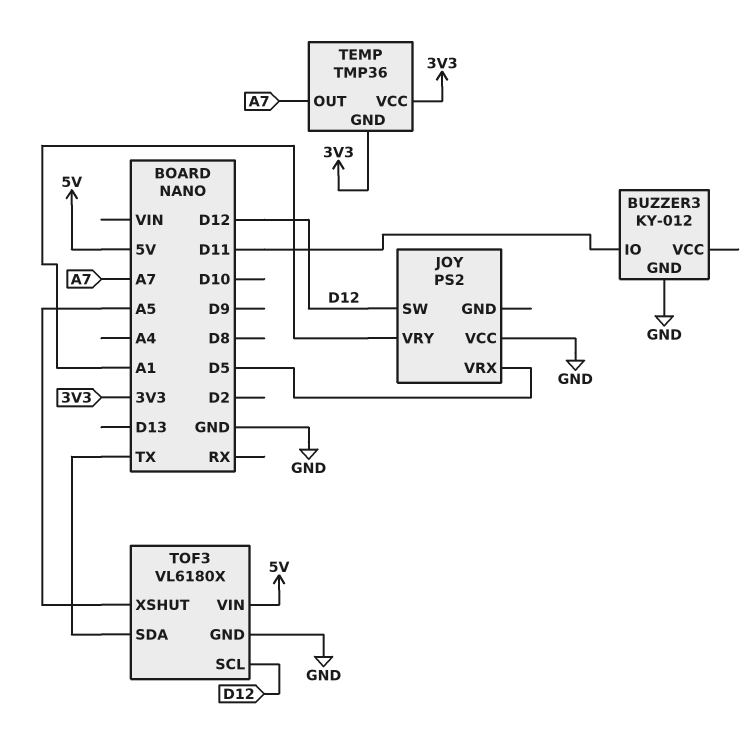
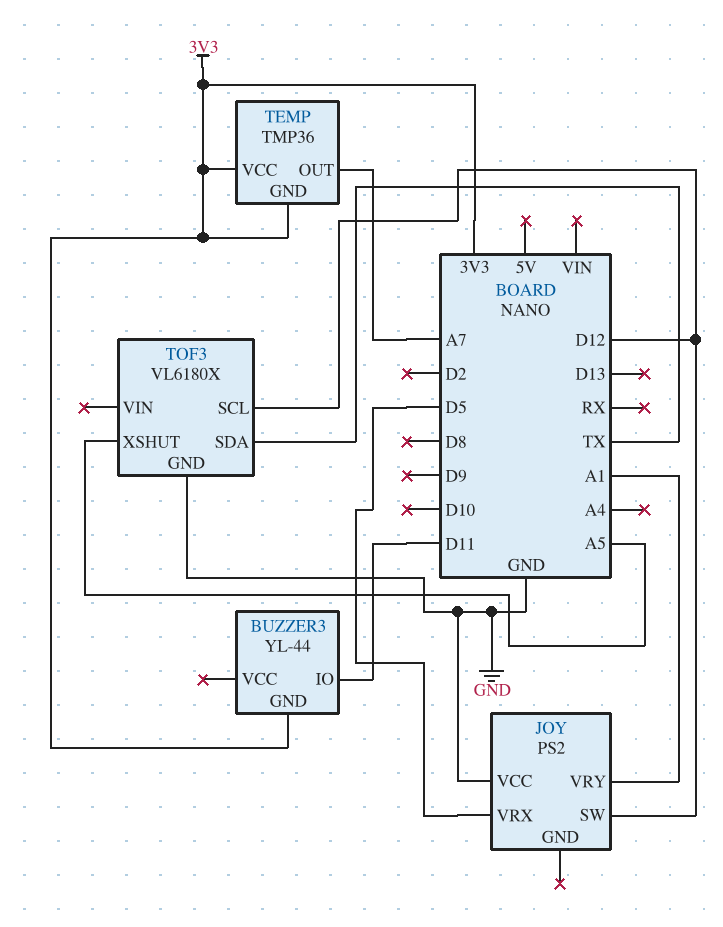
BUZZER3: KY-012 -> YL-44
BUZZER3 pin GND: GND -> 3V3
TOF3 pin VIN: 5V -> none

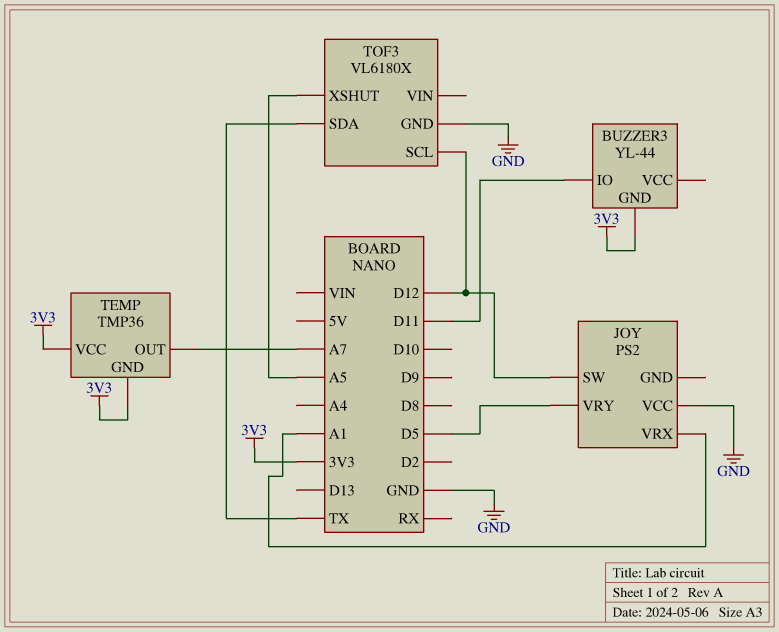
JOY pin VRX: D5 -> A1
JOY pin VRY: A1 -> D5

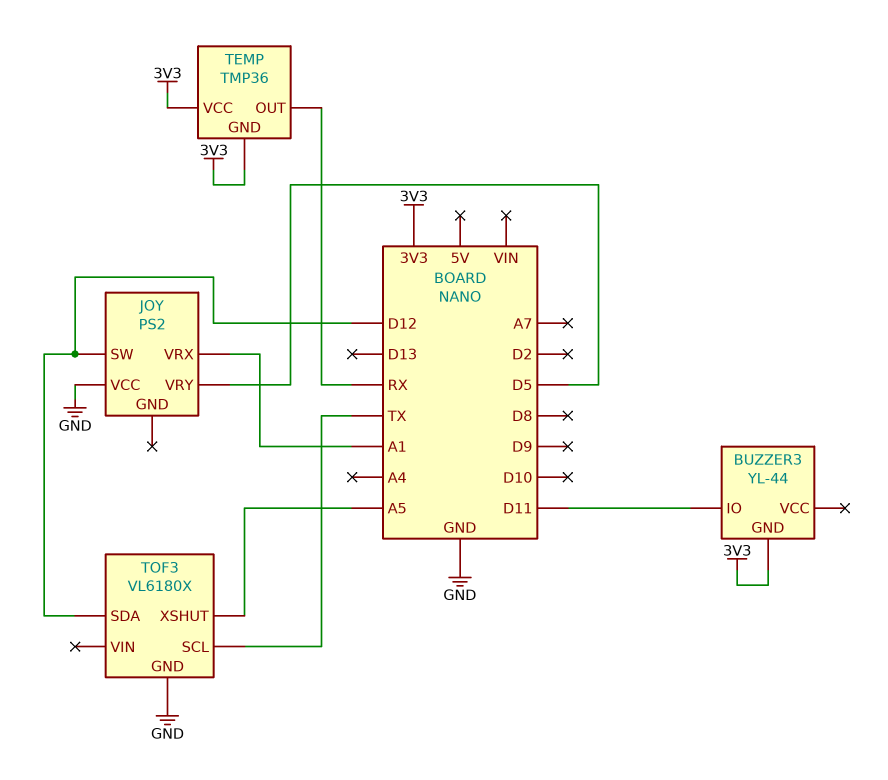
TEMP pin OUT: A7 -> RX
TOF3 pin SCL: D12 -> TX
TOF3 pin SDA: TX -> D12

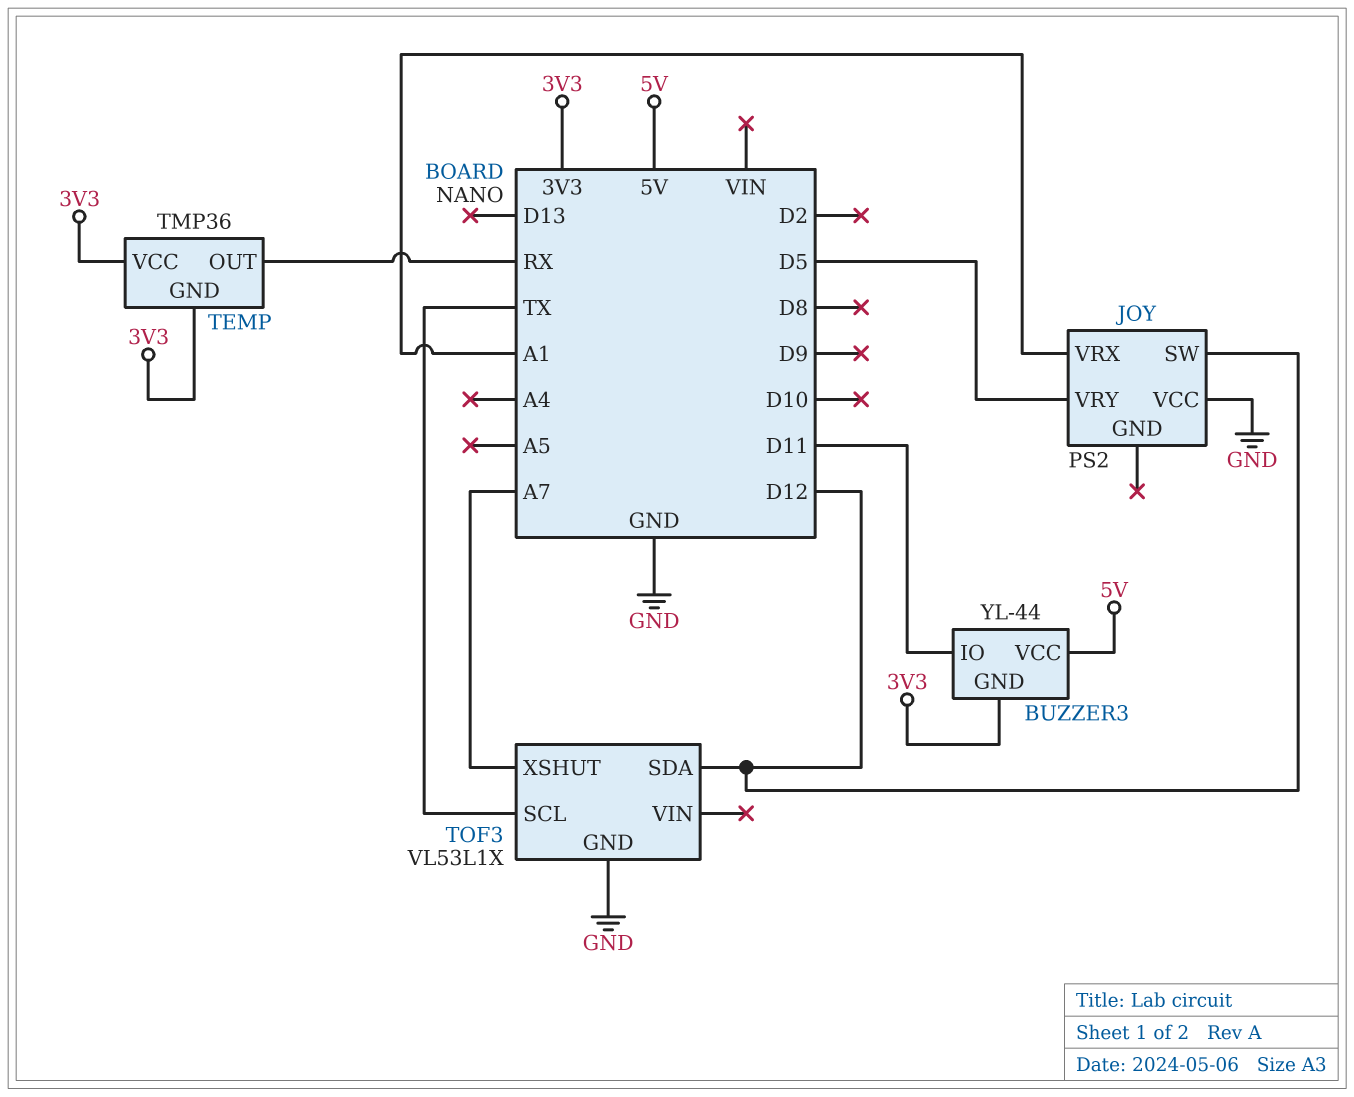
BUZZER3 pin VCC: none -> 5V
TOF3: VL6180X -> VL53L1X
TOF3 pin XSHUT: A5 -> A7

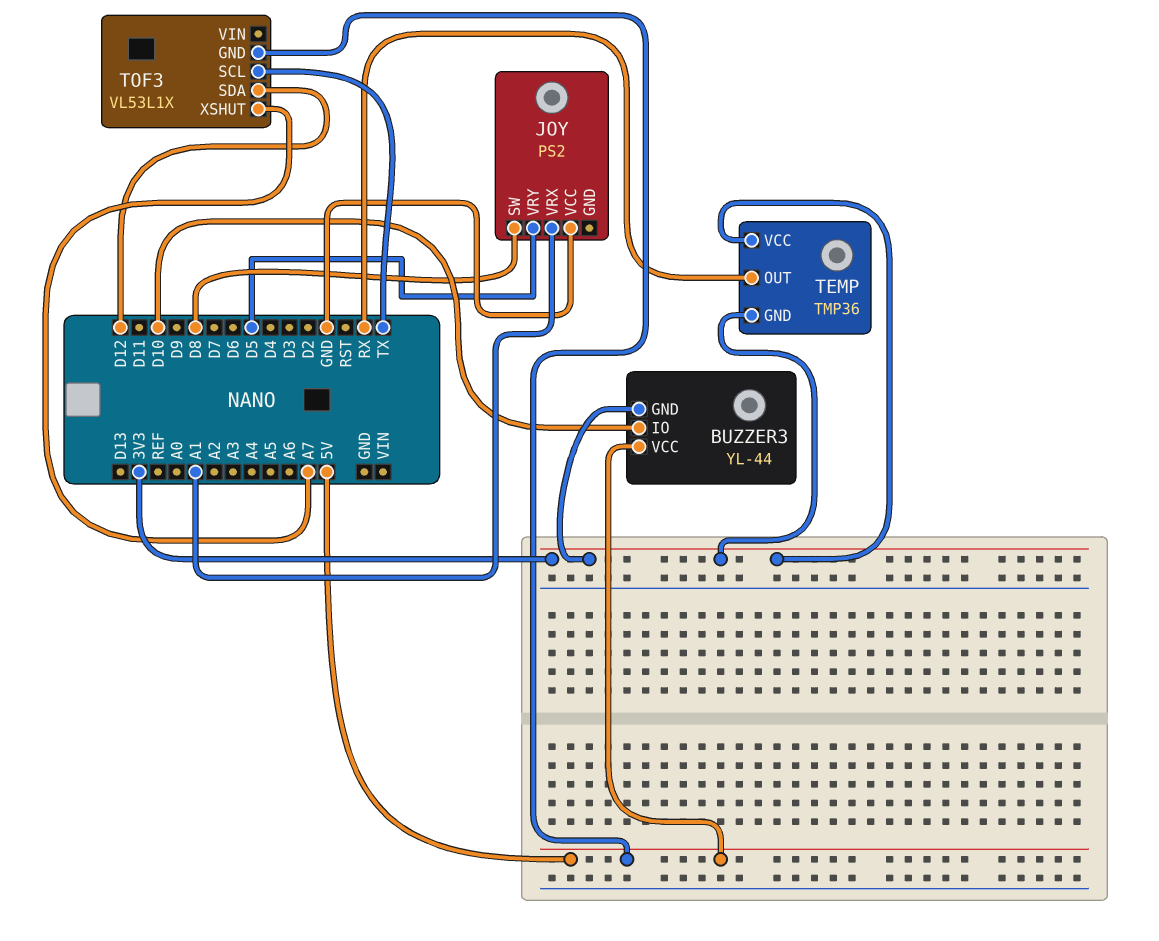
BUZZER3 pin IO: D11 -> D10
JOY pin SW: D12 -> D8
TOF3 pin GND: GND -> 5V

